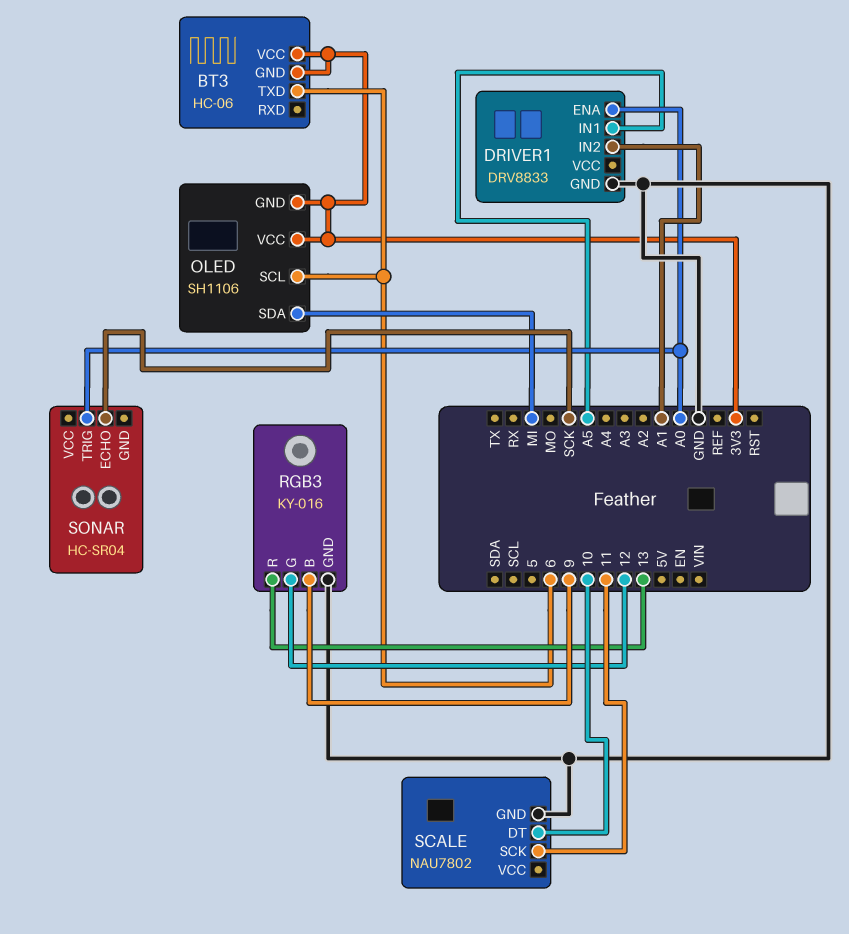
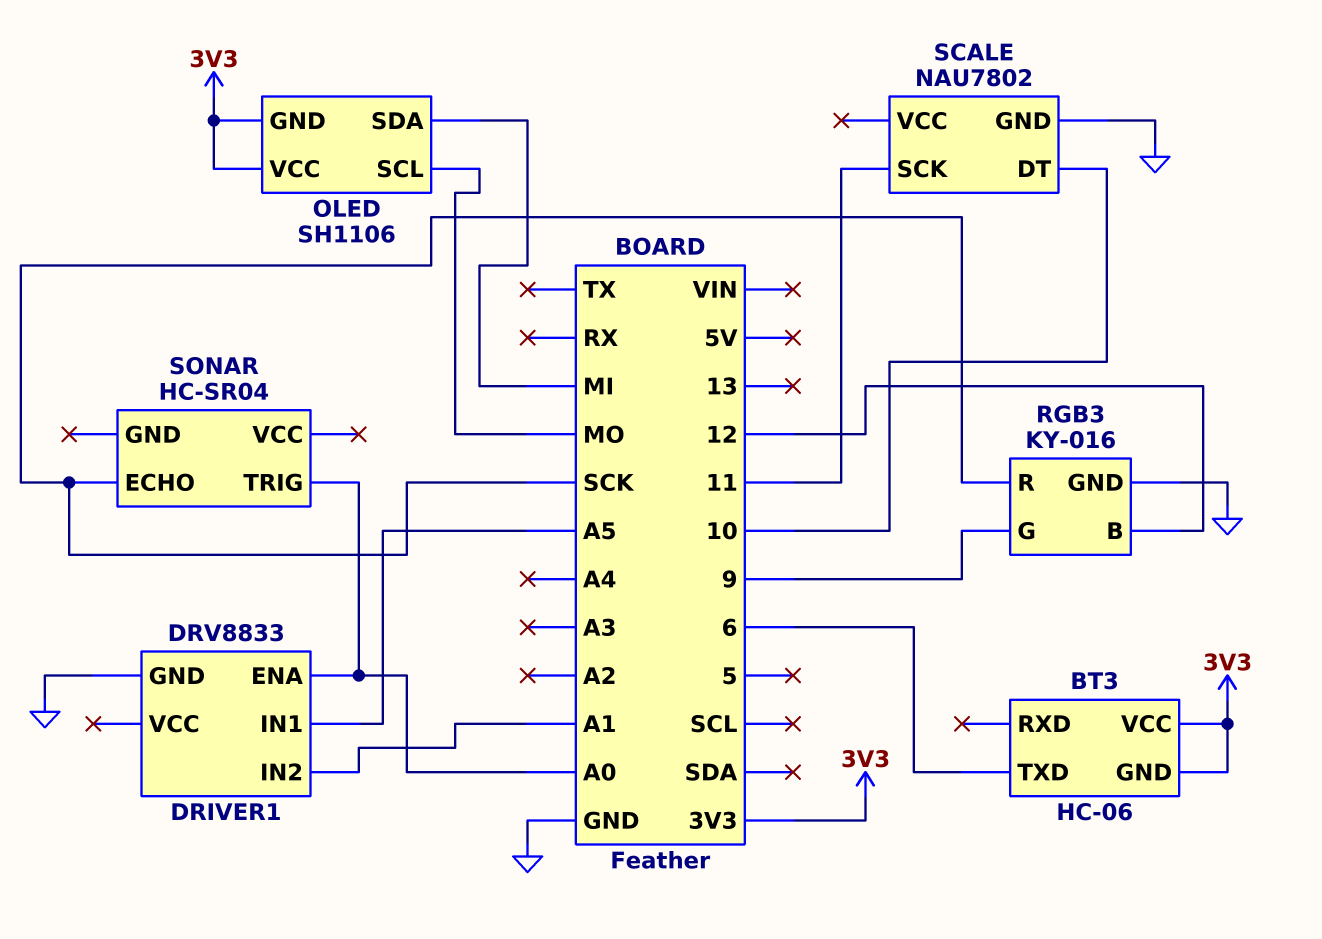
OLED pin SCL: 6 -> MO
RGB3 pin B: 9 -> 12
RGB3 pin G: 12 -> 9
RGB3 pin R: 13 -> SCK

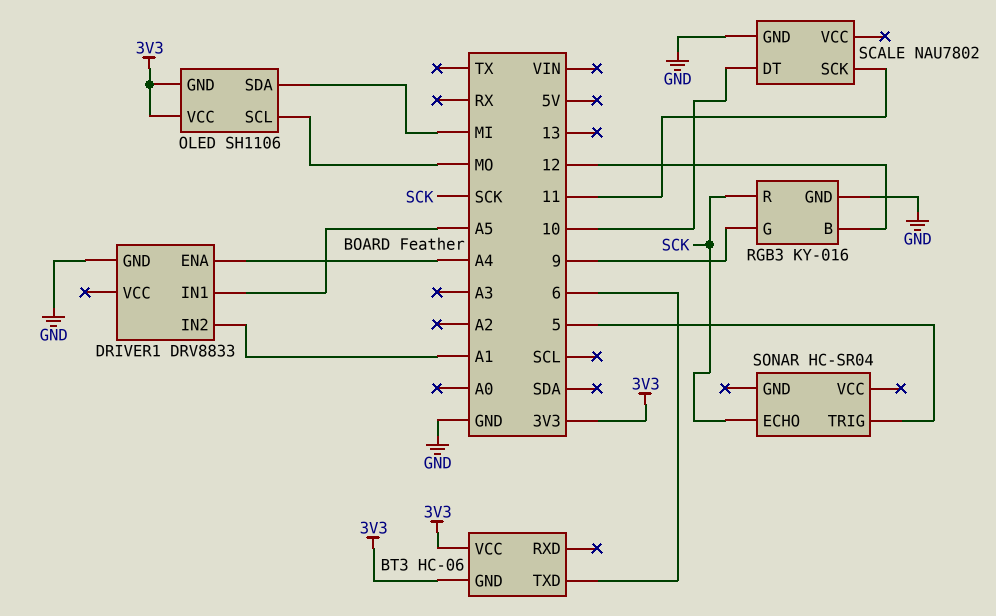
DRIVER1 pin ENA: A0 -> A4
SONAR pin TRIG: A0 -> 5

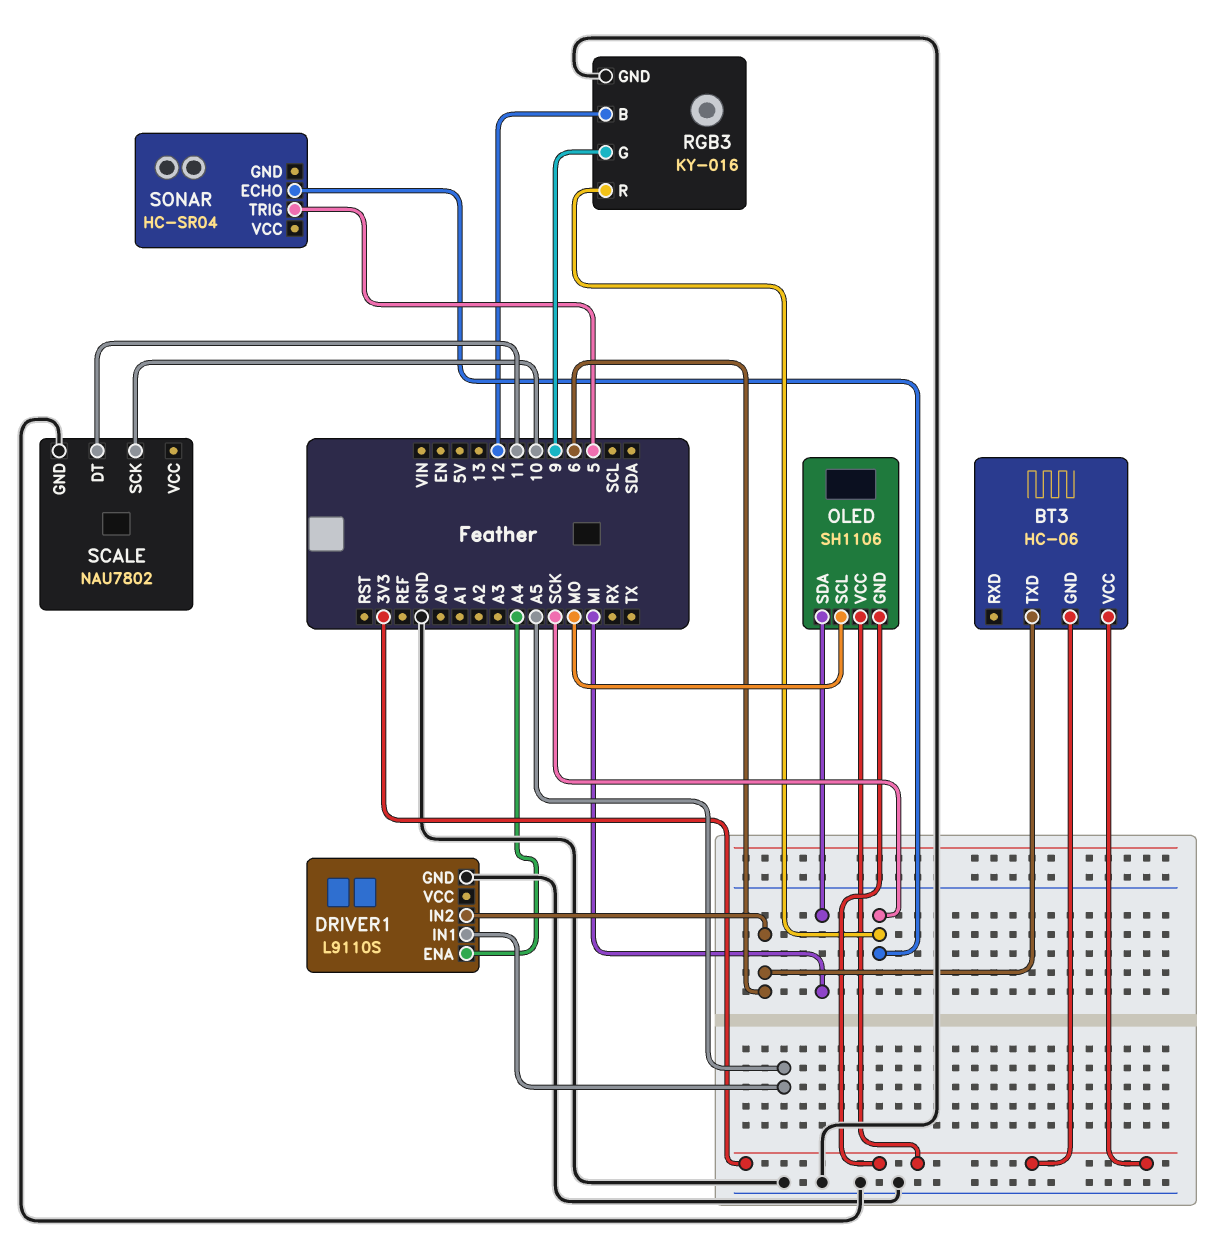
DRIVER1: DRV8833 -> L9110S
DRIVER1 pin IN2: A1 -> 6
SCALE pin DT: 10 -> 11
SCALE pin SCK: 11 -> 10

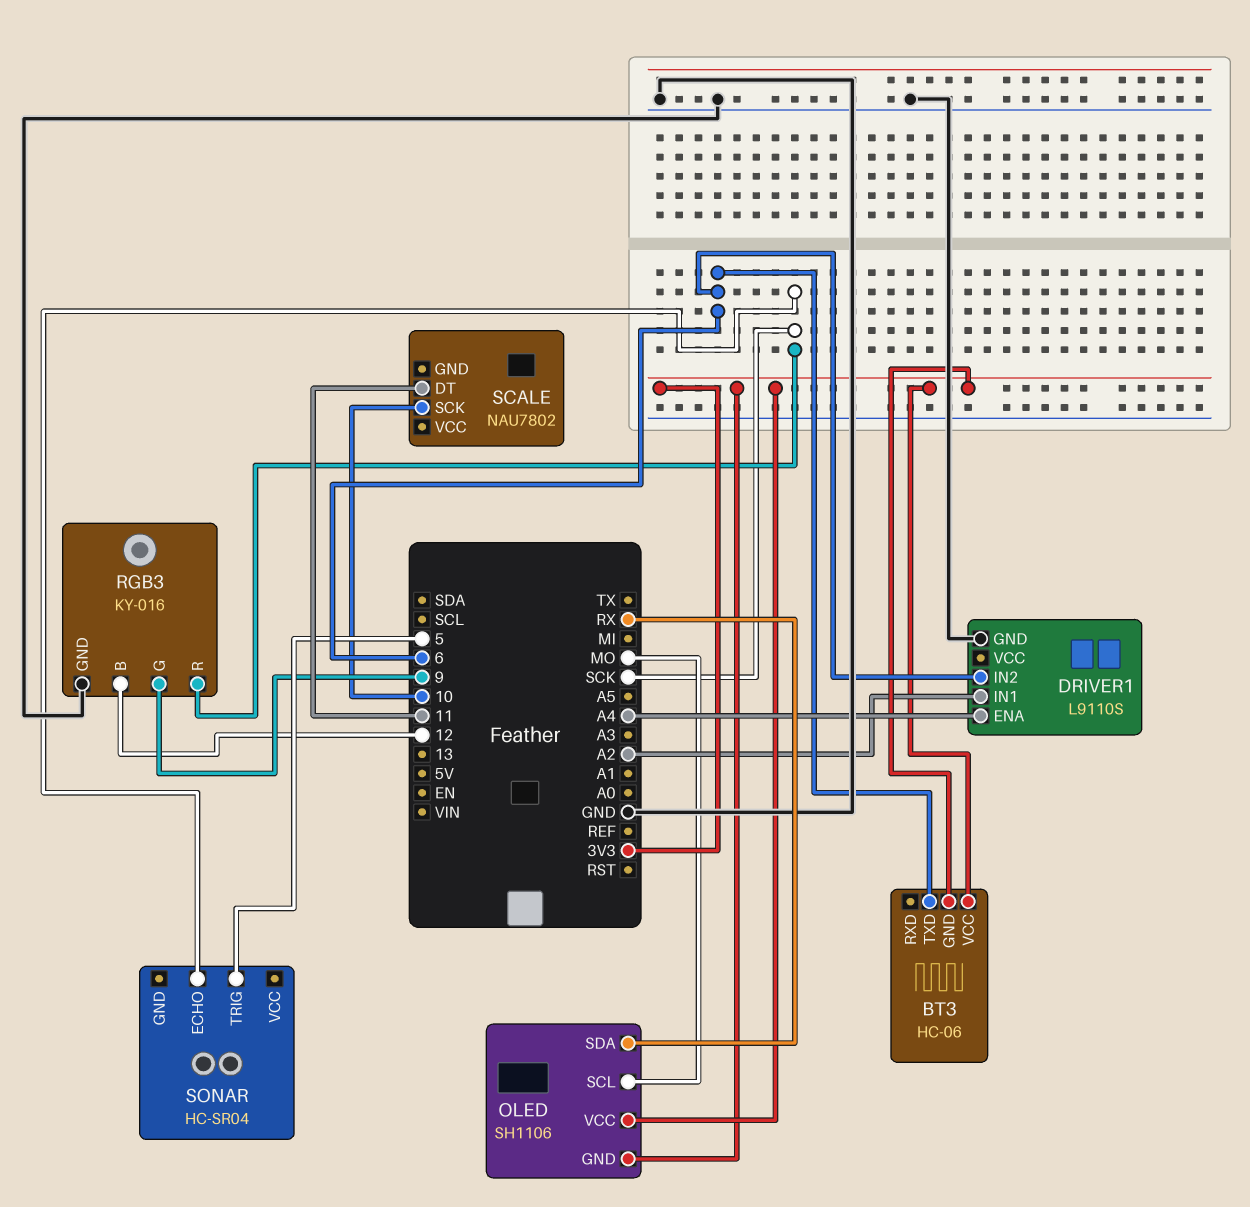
DRIVER1 pin IN1: A5 -> A2
OLED pin SDA: MI -> RX
SCALE pin GND: GND -> none

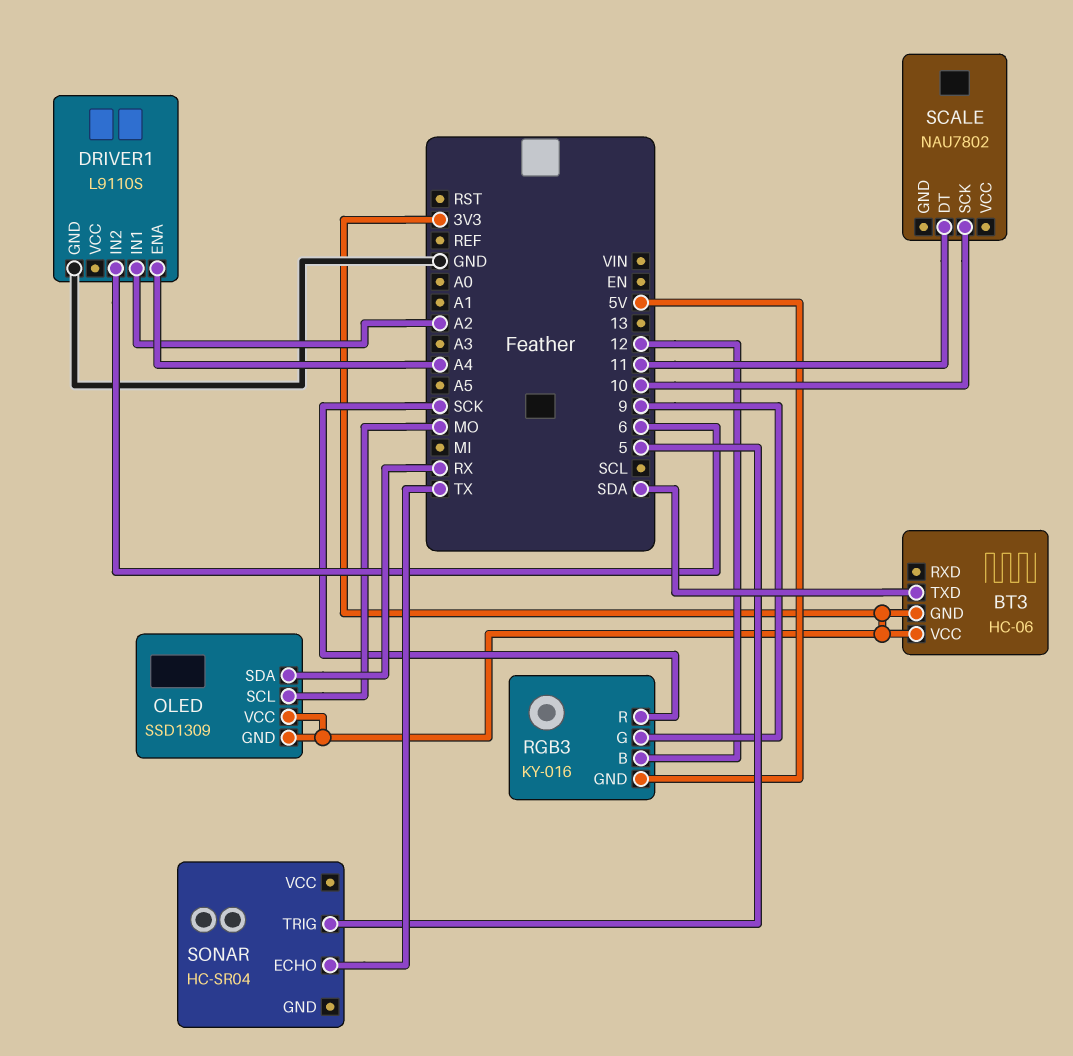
BT3 pin TXD: 6 -> SDA
OLED: SH1106 -> SSD1309
RGB3 pin GND: GND -> 5V
SONAR pin ECHO: SCK -> TX

